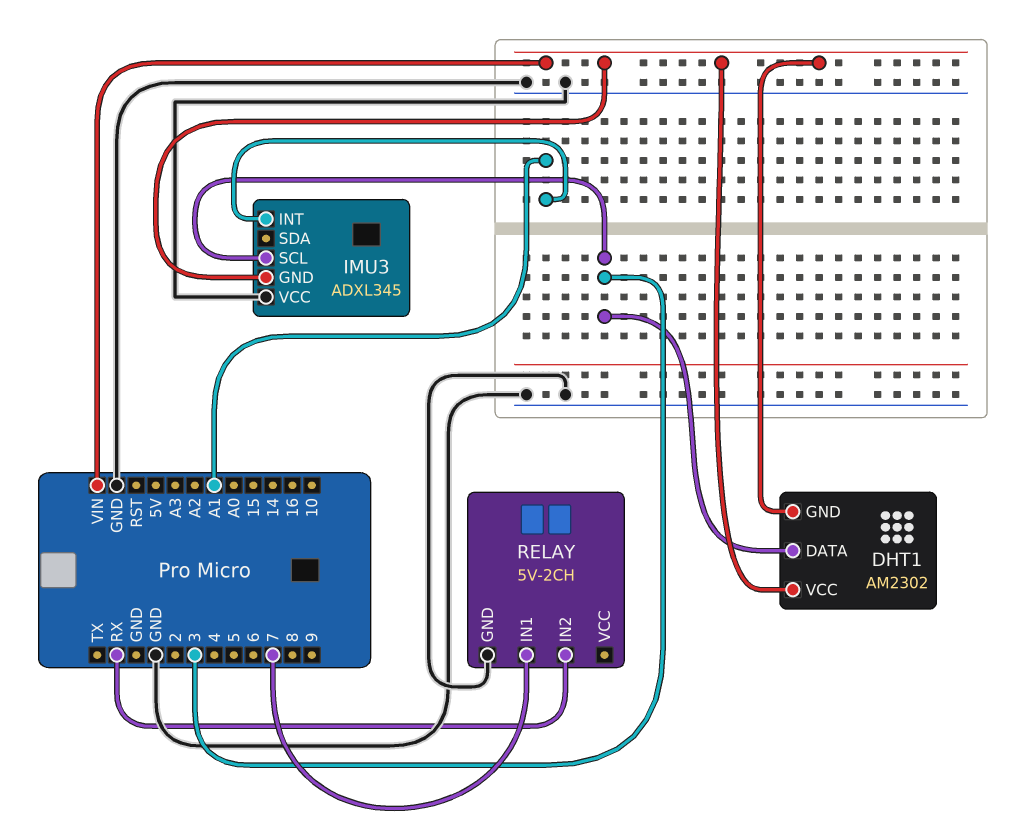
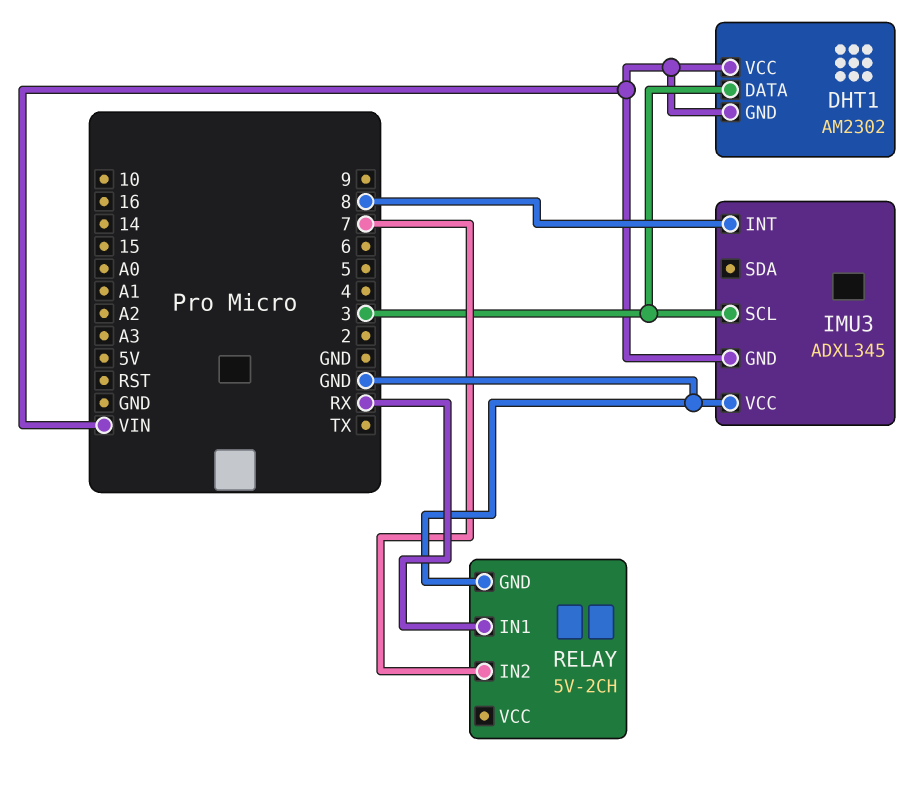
IMU3 pin INT: A1 -> 8
RELAY pin IN1: 7 -> RX
RELAY pin IN2: RX -> 7

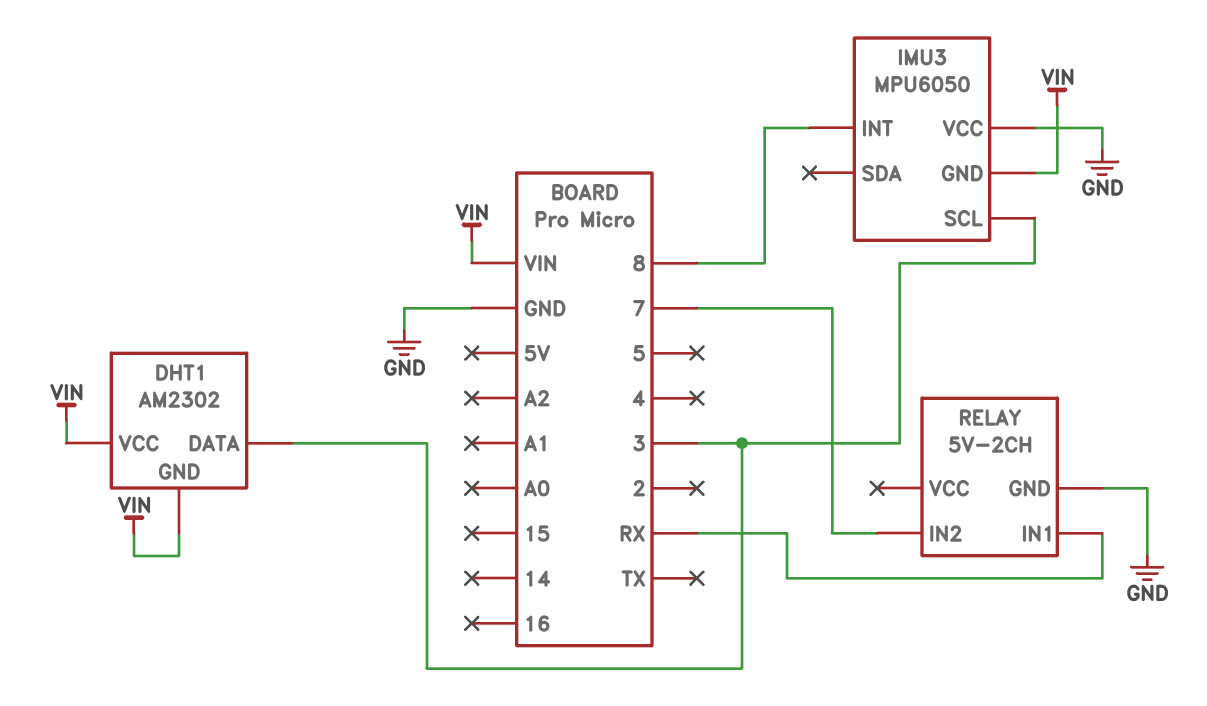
IMU3: ADXL345 -> MPU6050

